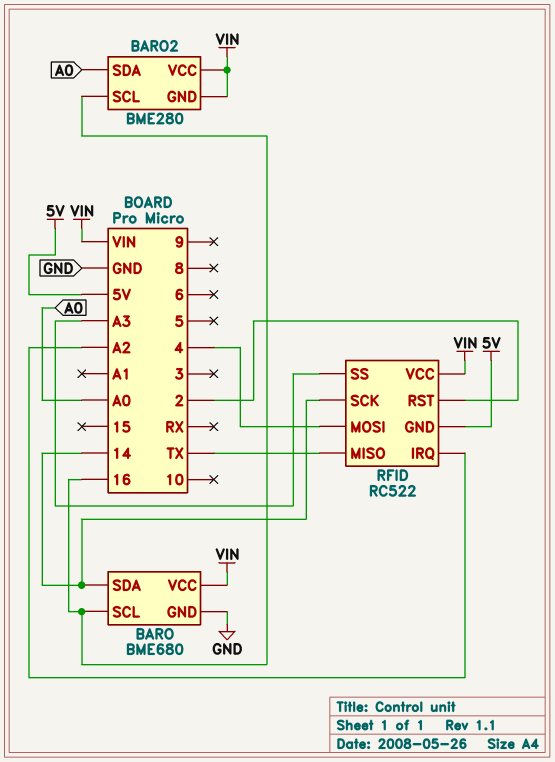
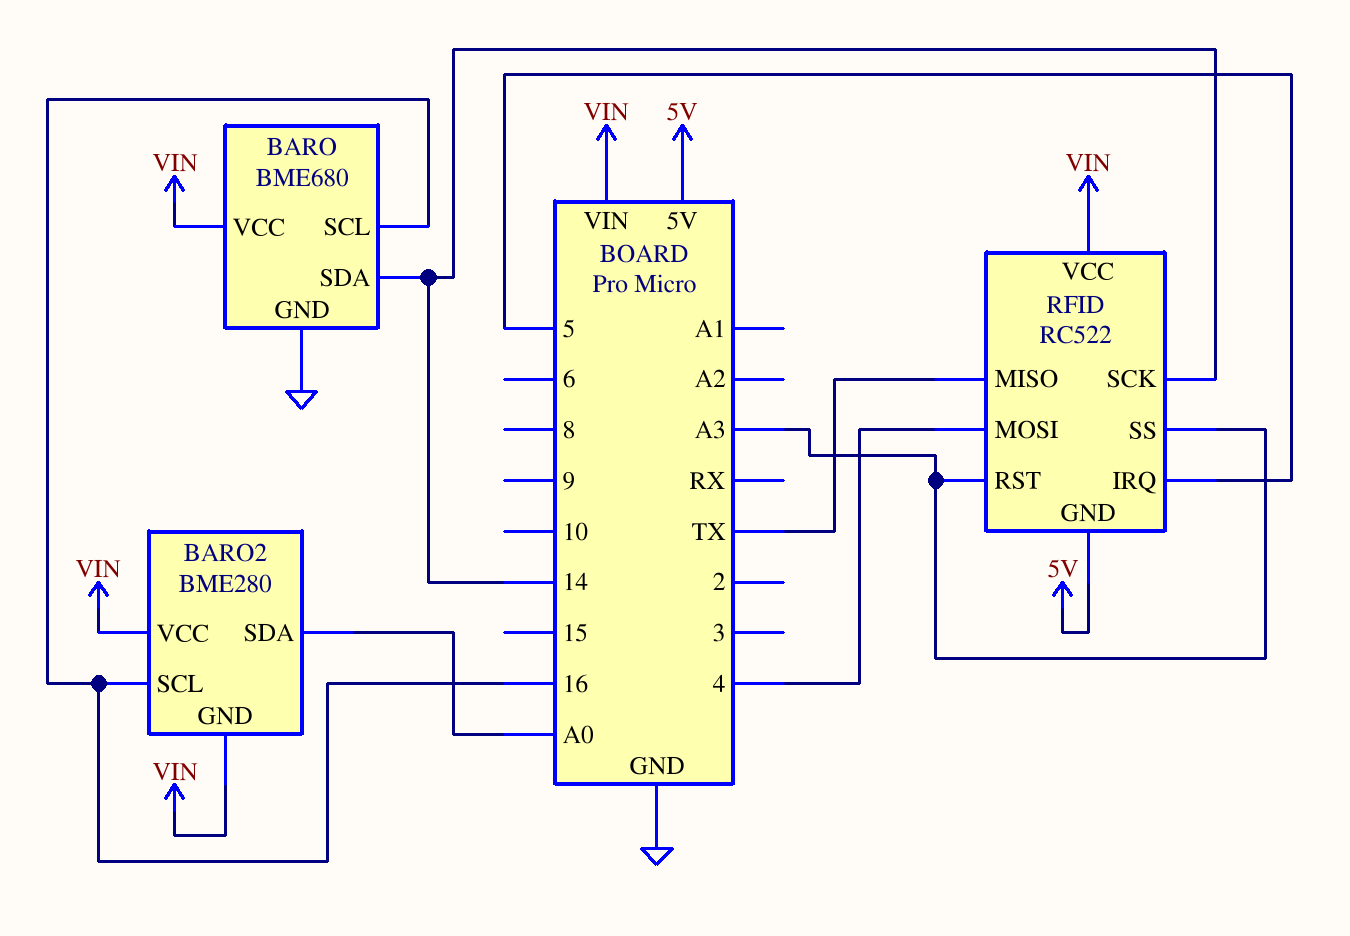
RFID pin IRQ: A2 -> 5
RFID pin RST: 2 -> A3

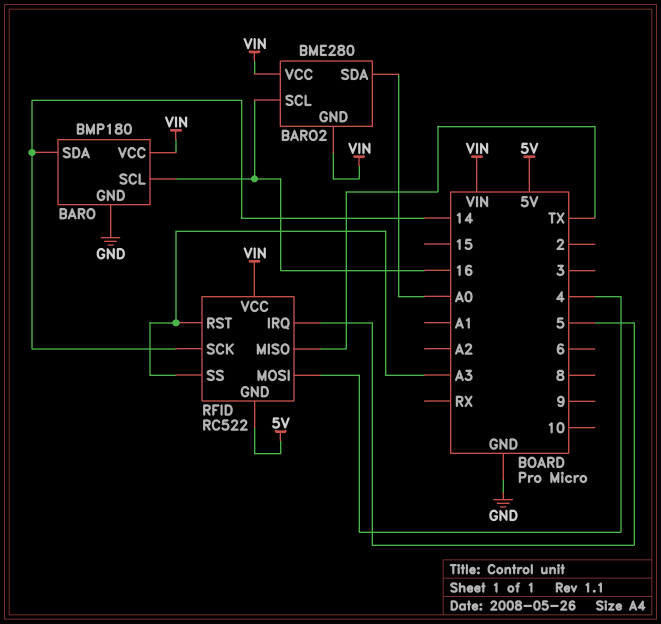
BARO: BME680 -> BMP180

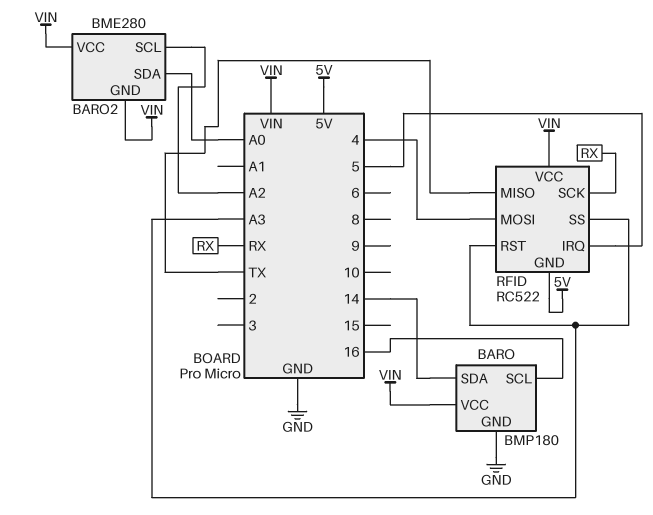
BARO2 pin SCL: 16 -> A2
RFID pin SCK: 14 -> RX

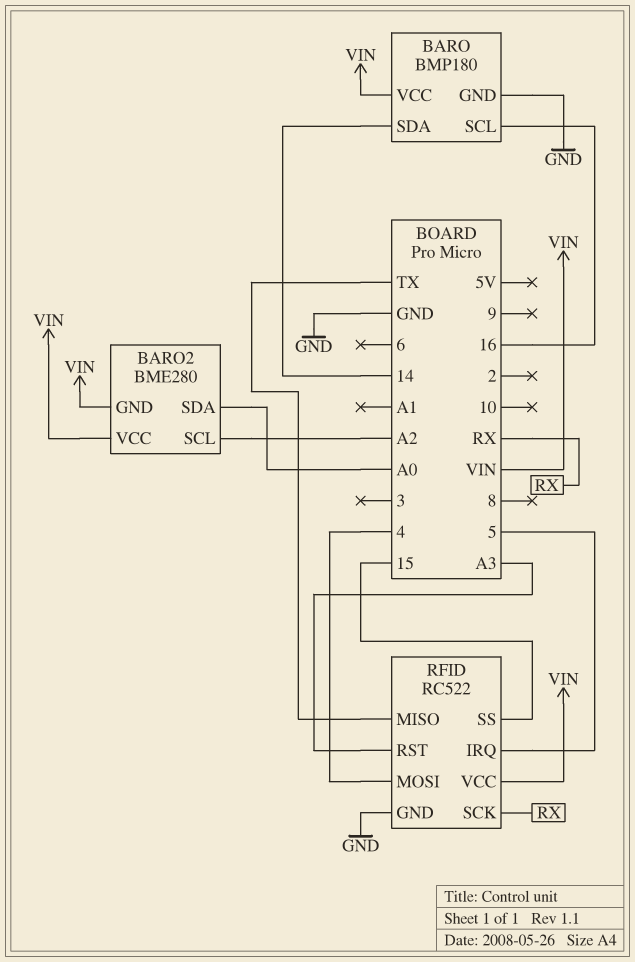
RFID pin GND: 5V -> GND
RFID pin SS: A3 -> 15

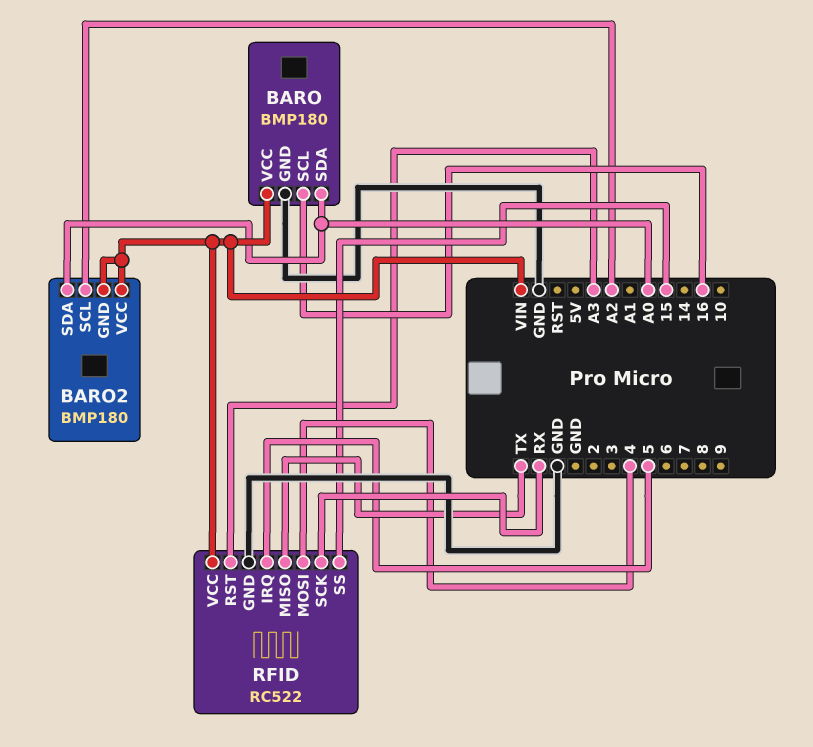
BARO pin SDA: 14 -> A0
BARO2: BME280 -> BMP180

